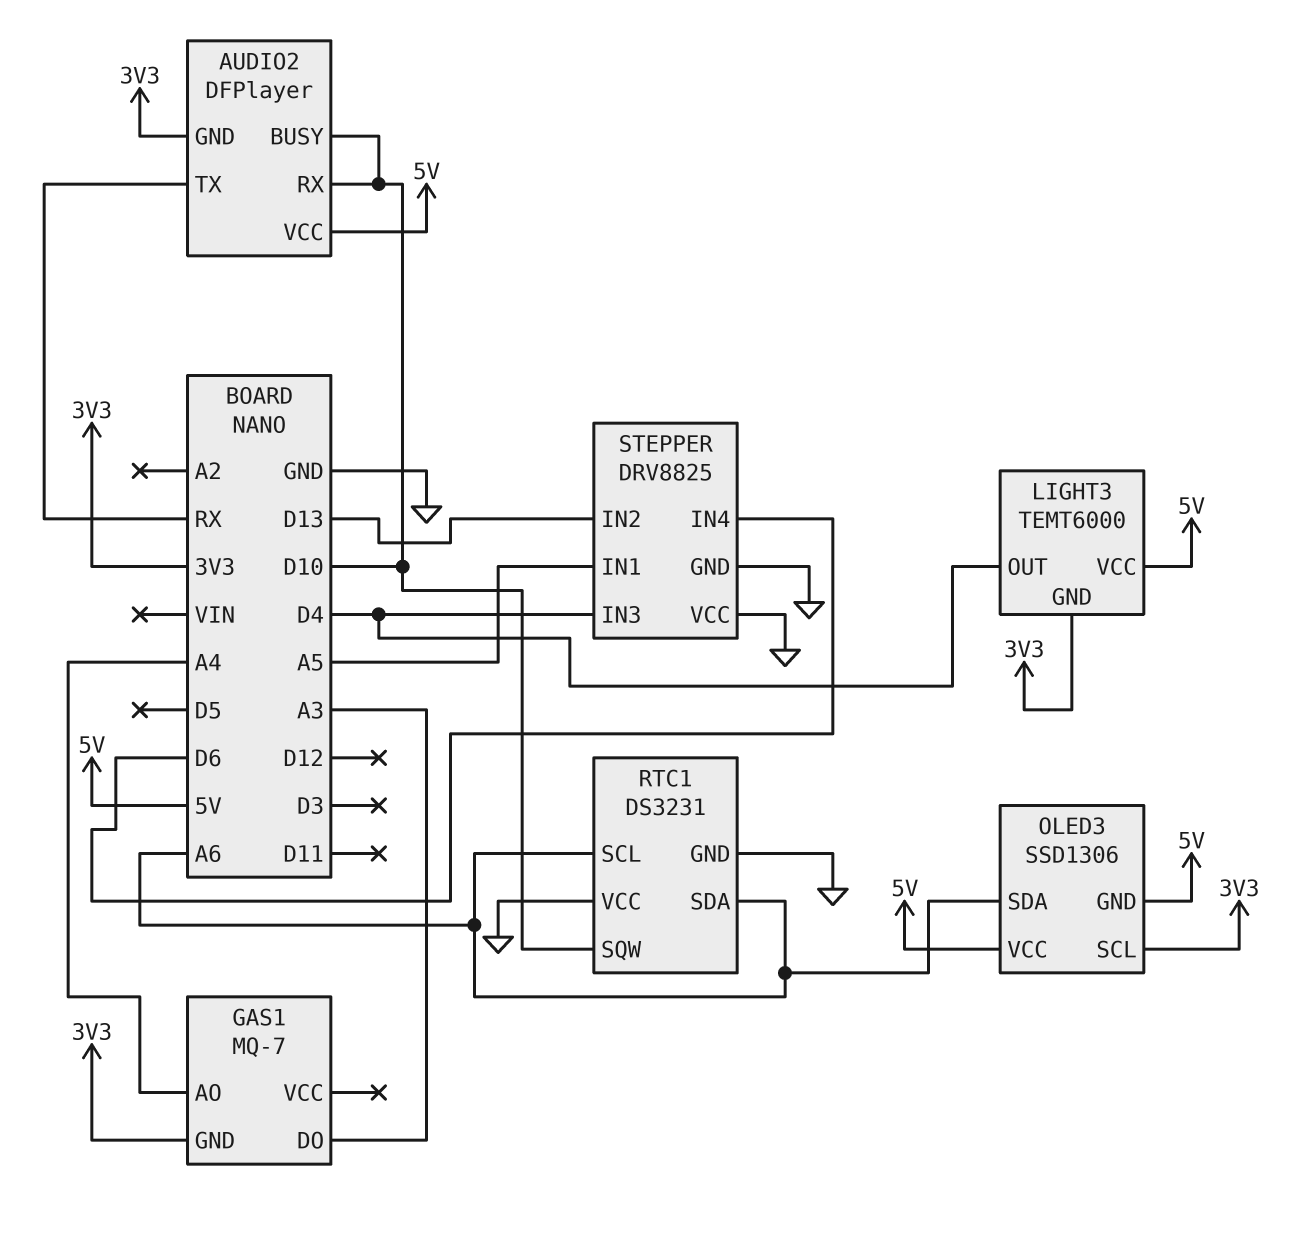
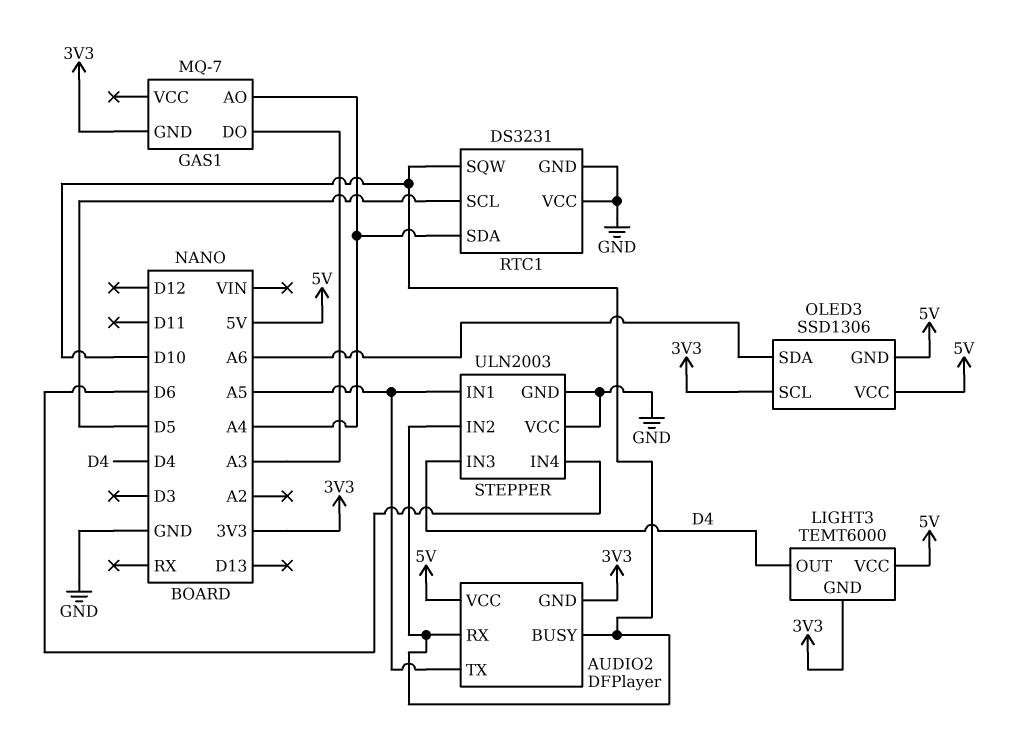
AUDIO2 pin TX: RX -> A5
RTC1 pin SCL: A6 -> D5
RTC1 pin SDA: A6 -> A4
STEPPER: DRV8825 -> ULN2003
STEPPER pin IN2: D13 -> D10

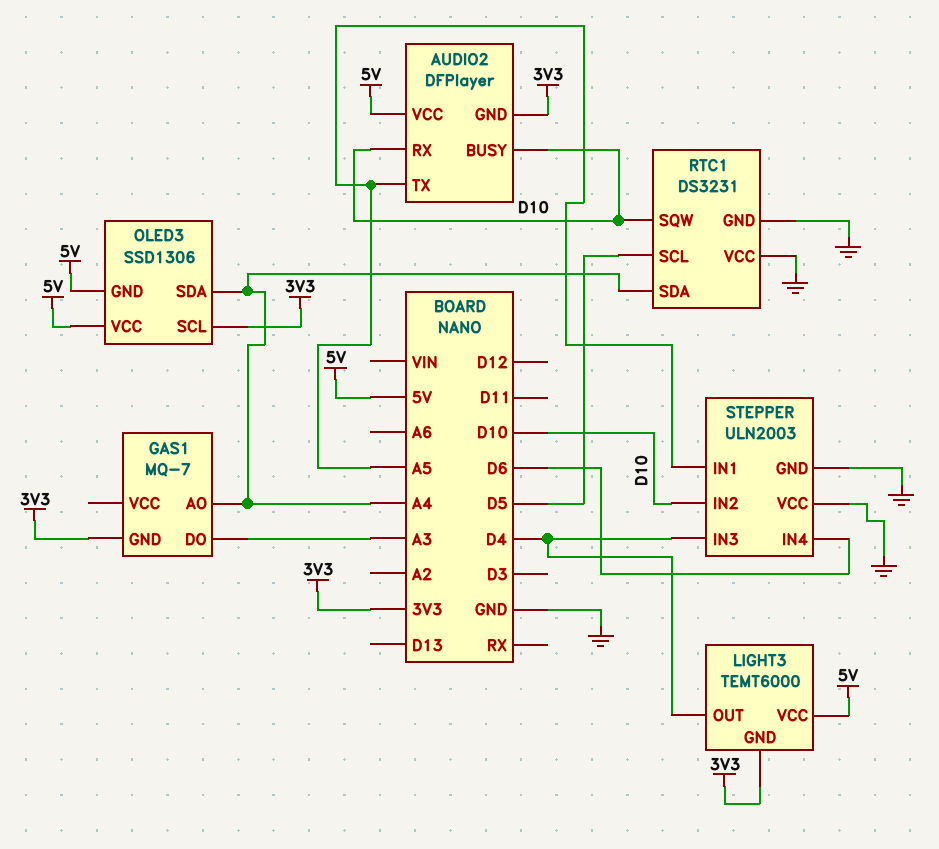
OLED3 pin SDA: A6 -> A4

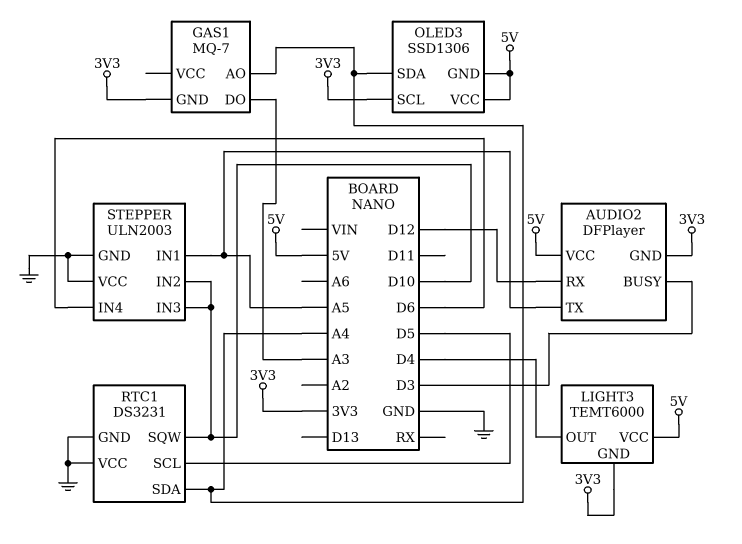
AUDIO2 pin BUSY: D10 -> D3
AUDIO2 pin RX: D10 -> D12
STEPPER pin IN3: D4 -> D10

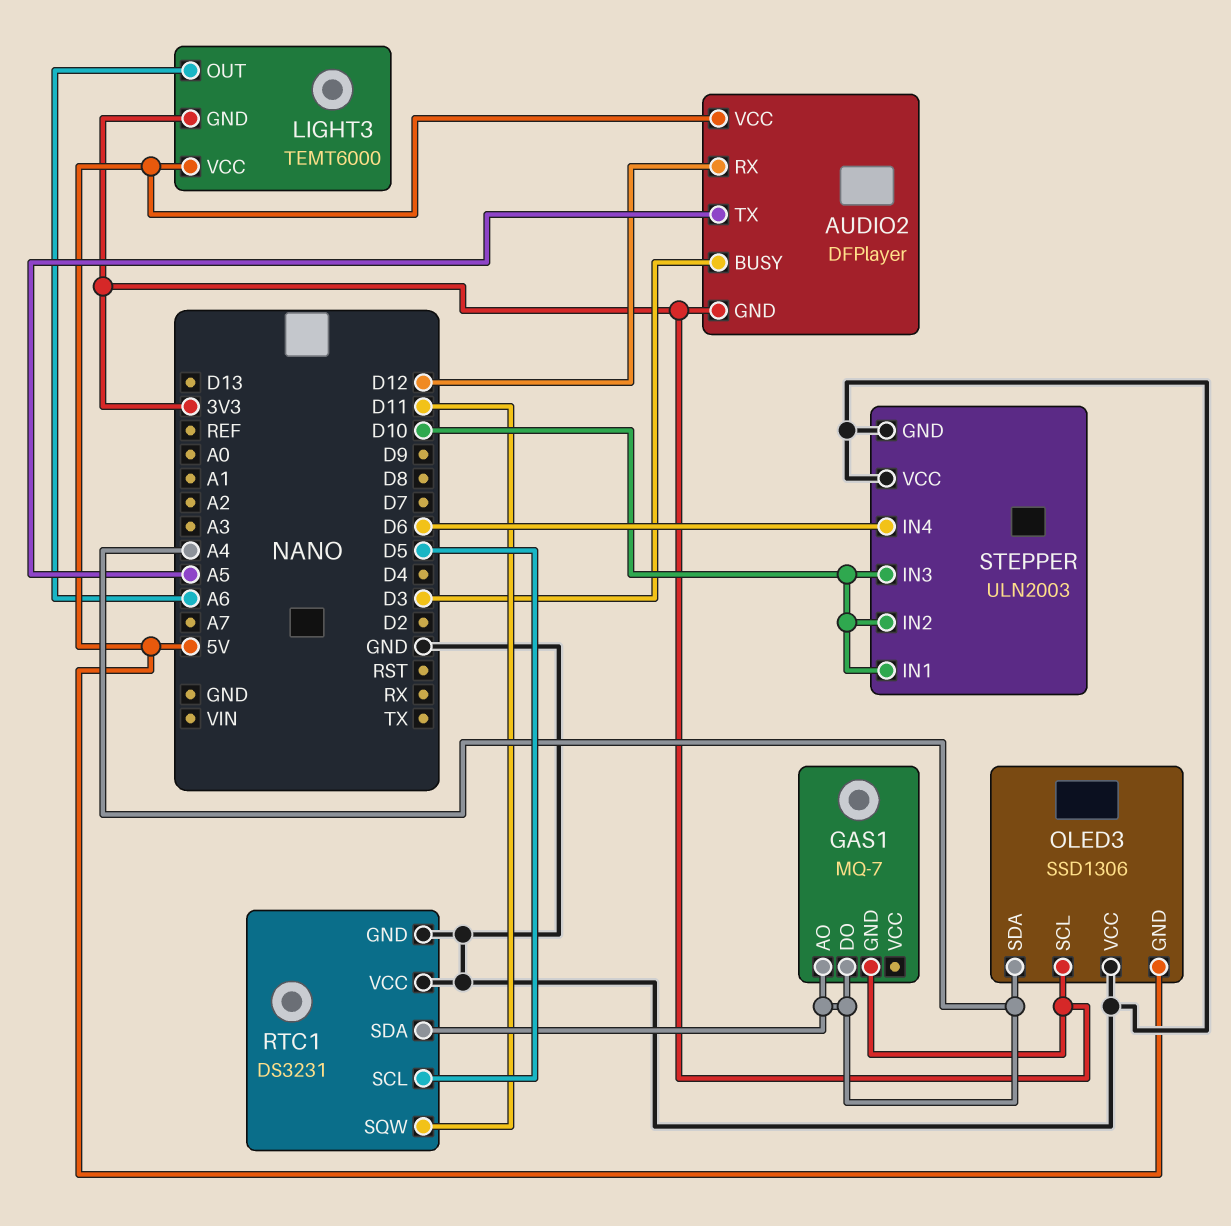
GAS1 pin DO: A3 -> A4
LIGHT3 pin OUT: D4 -> A6
OLED3 pin VCC: 5V -> GND
RTC1 pin SQW: D10 -> D11
STEPPER pin IN1: A5 -> D10

